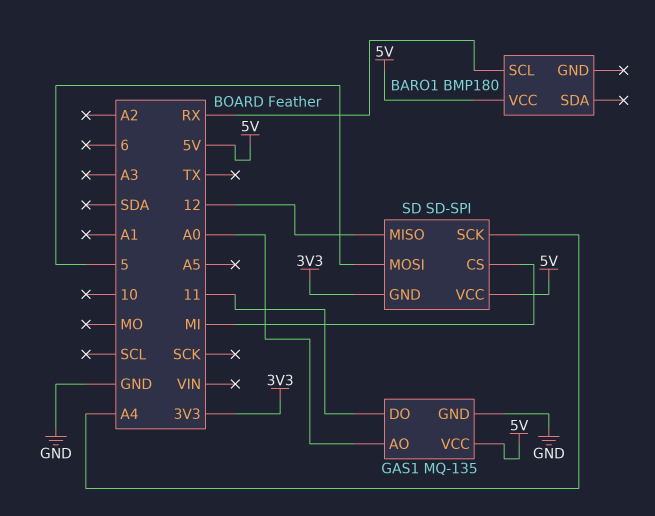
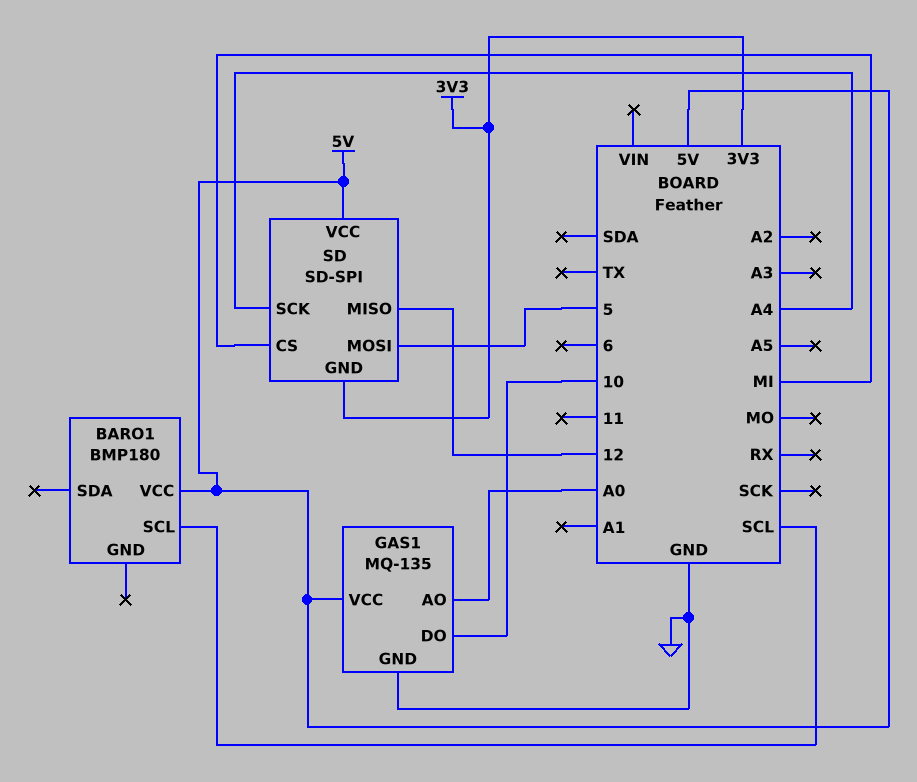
BARO1 pin SCL: RX -> SCL
GAS1 pin DO: 11 -> 10

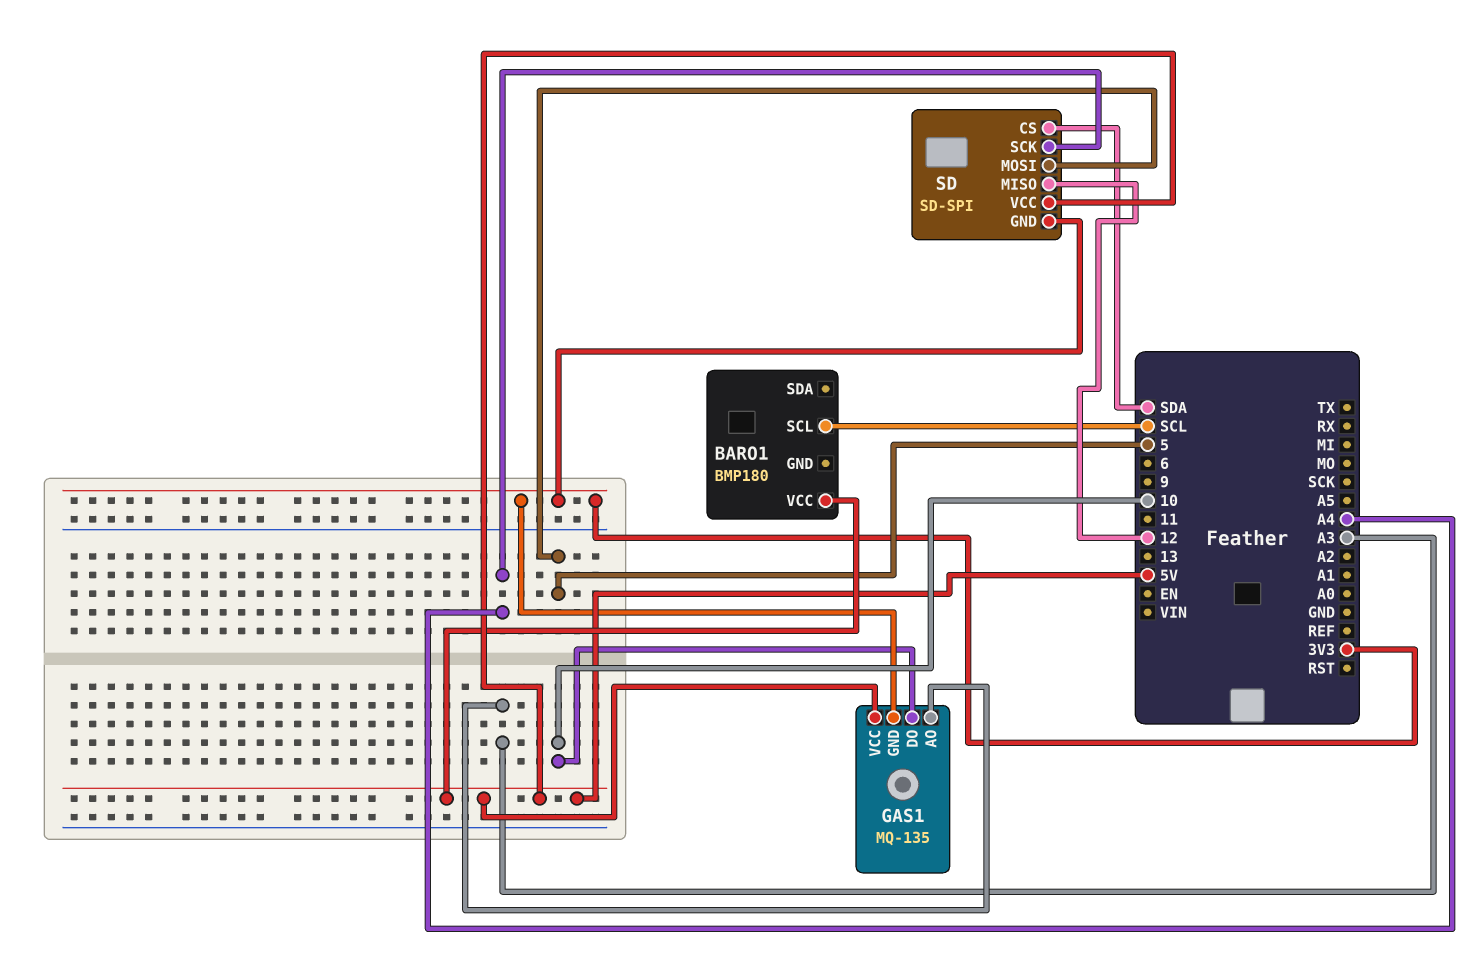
GAS1 pin AO: A0 -> A3
GAS1 pin GND: GND -> 3V3
SD pin CS: MI -> SDA

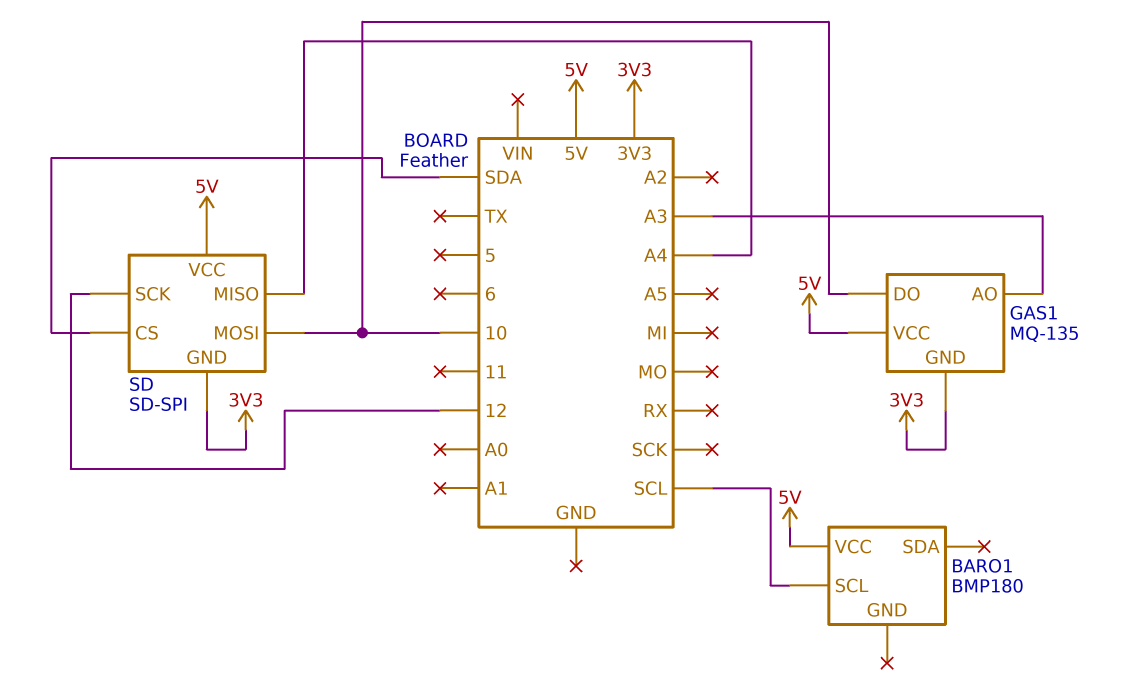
SD pin MISO: 12 -> A4
SD pin MOSI: 5 -> 10
SD pin SCK: A4 -> 12

